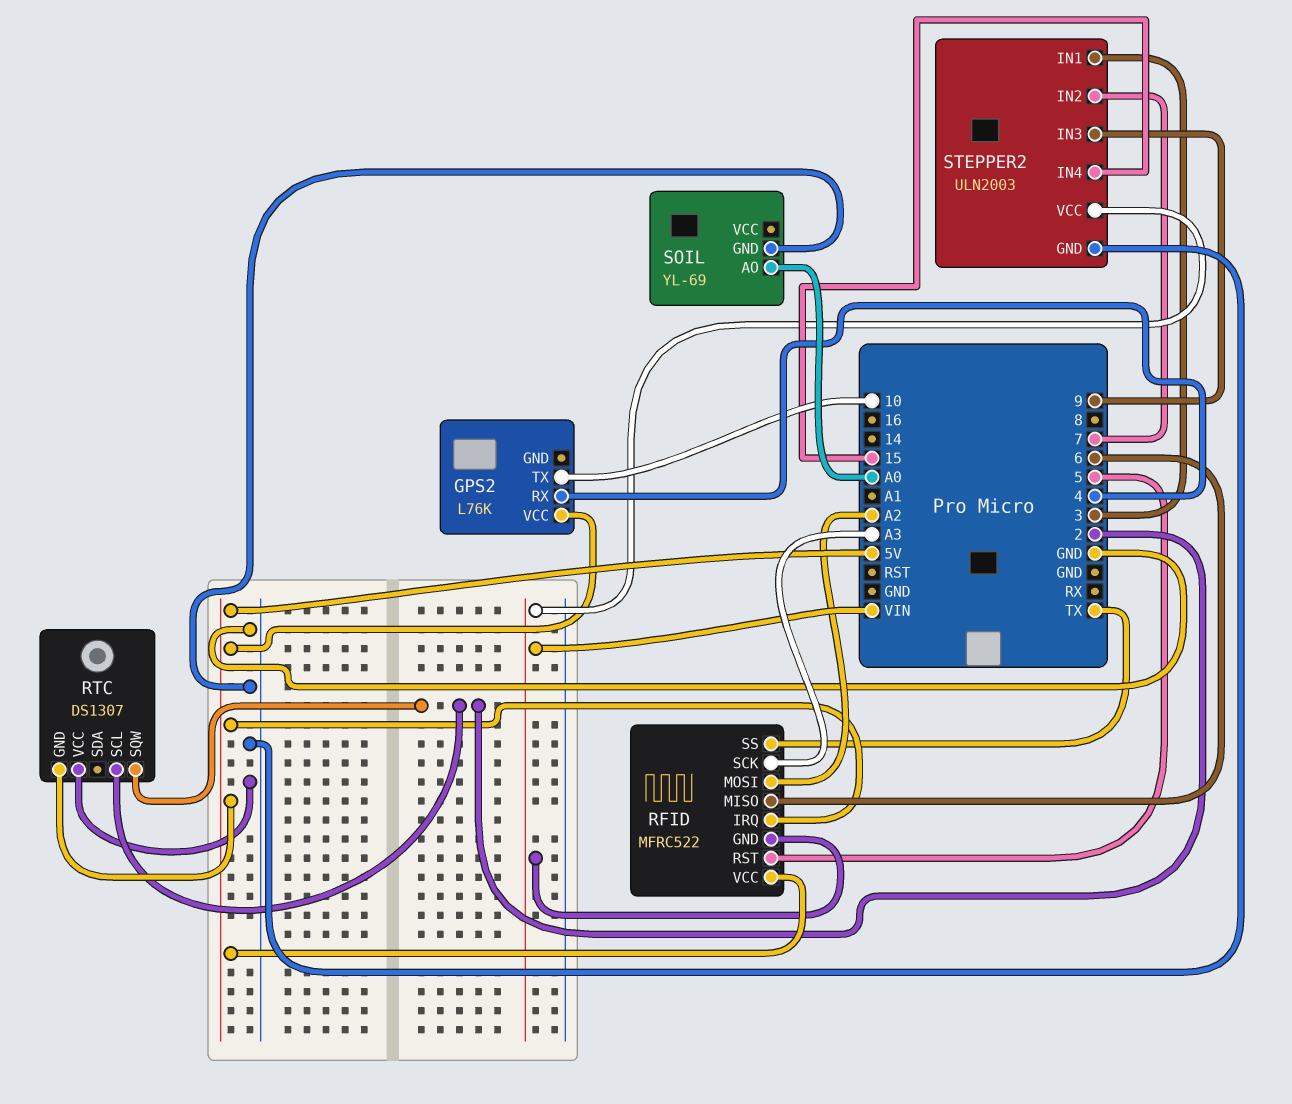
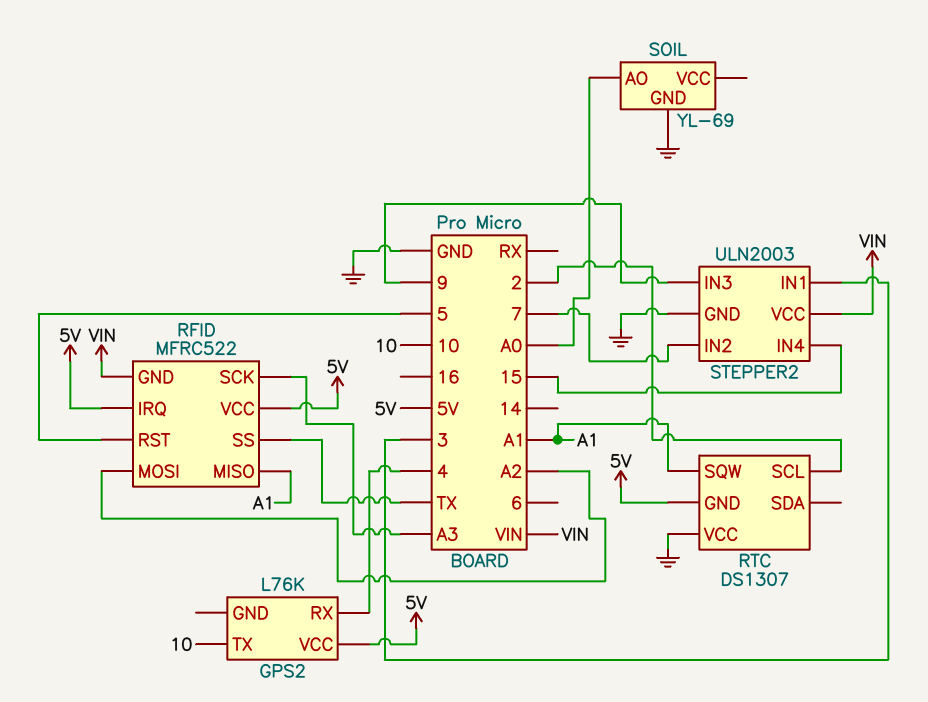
RFID pin MISO: 6 -> A1
RTC pin SQW: 2 -> A1

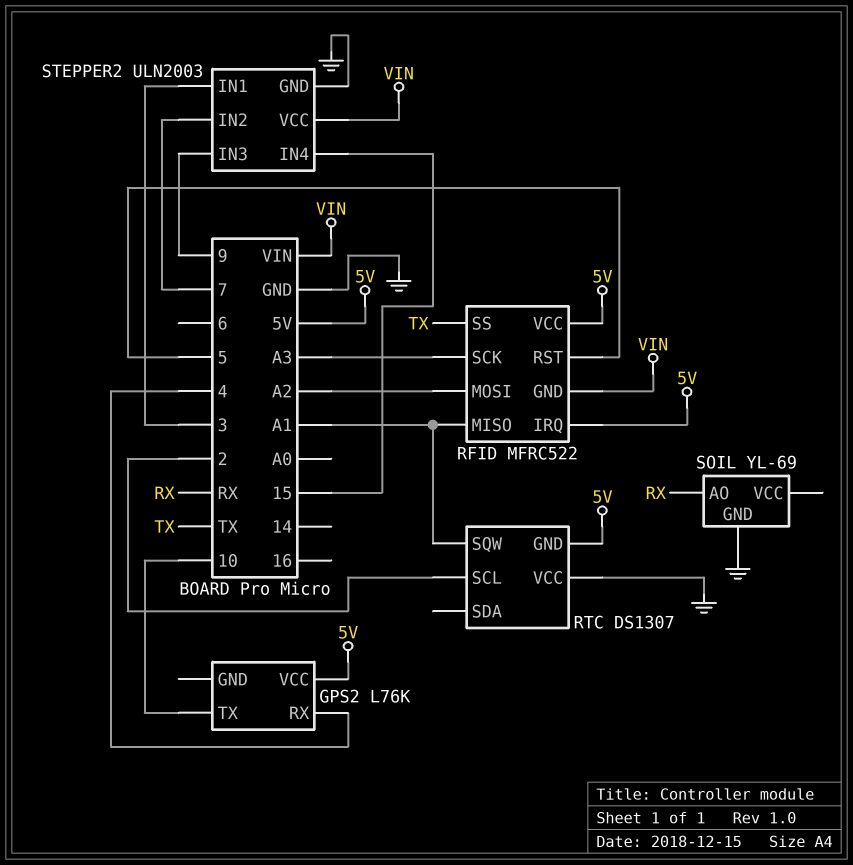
SOIL pin AO: A0 -> RX

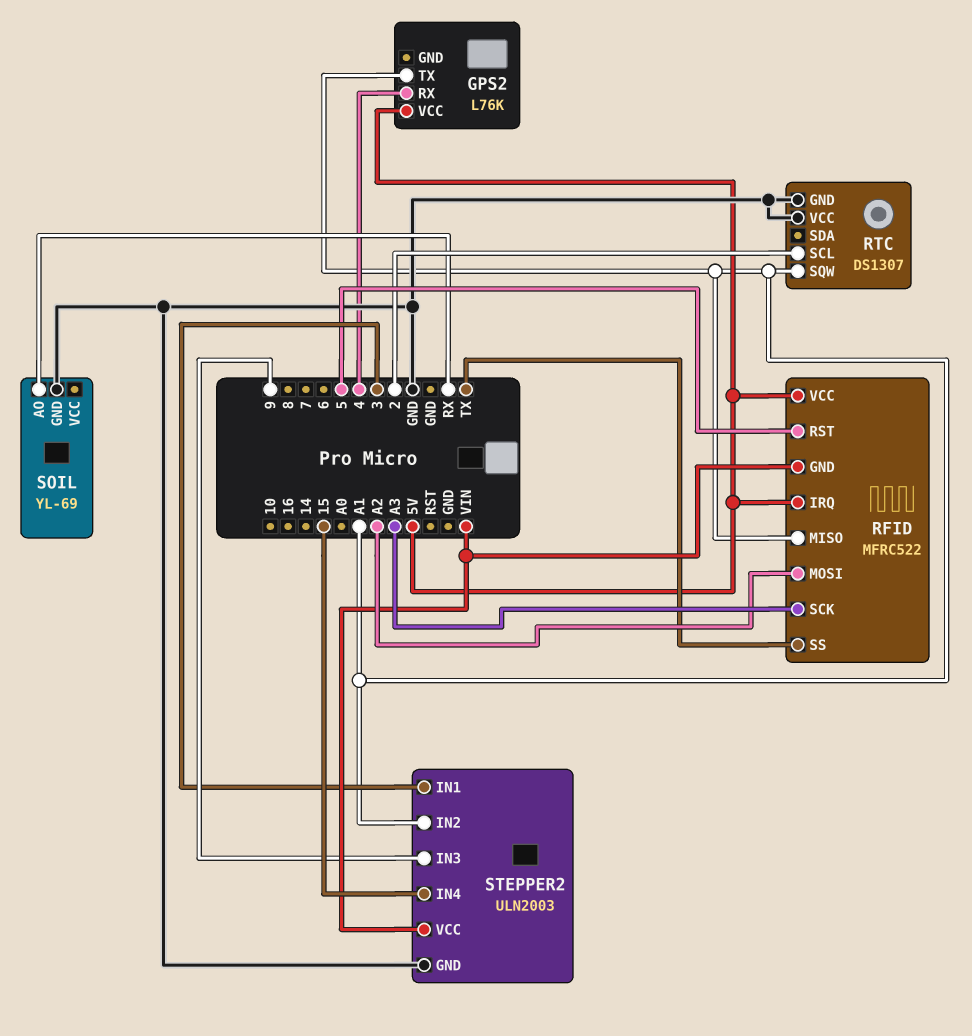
GPS2 pin TX: 10 -> A1
RTC pin GND: 5V -> GND
STEPPER2 pin IN2: 7 -> A1

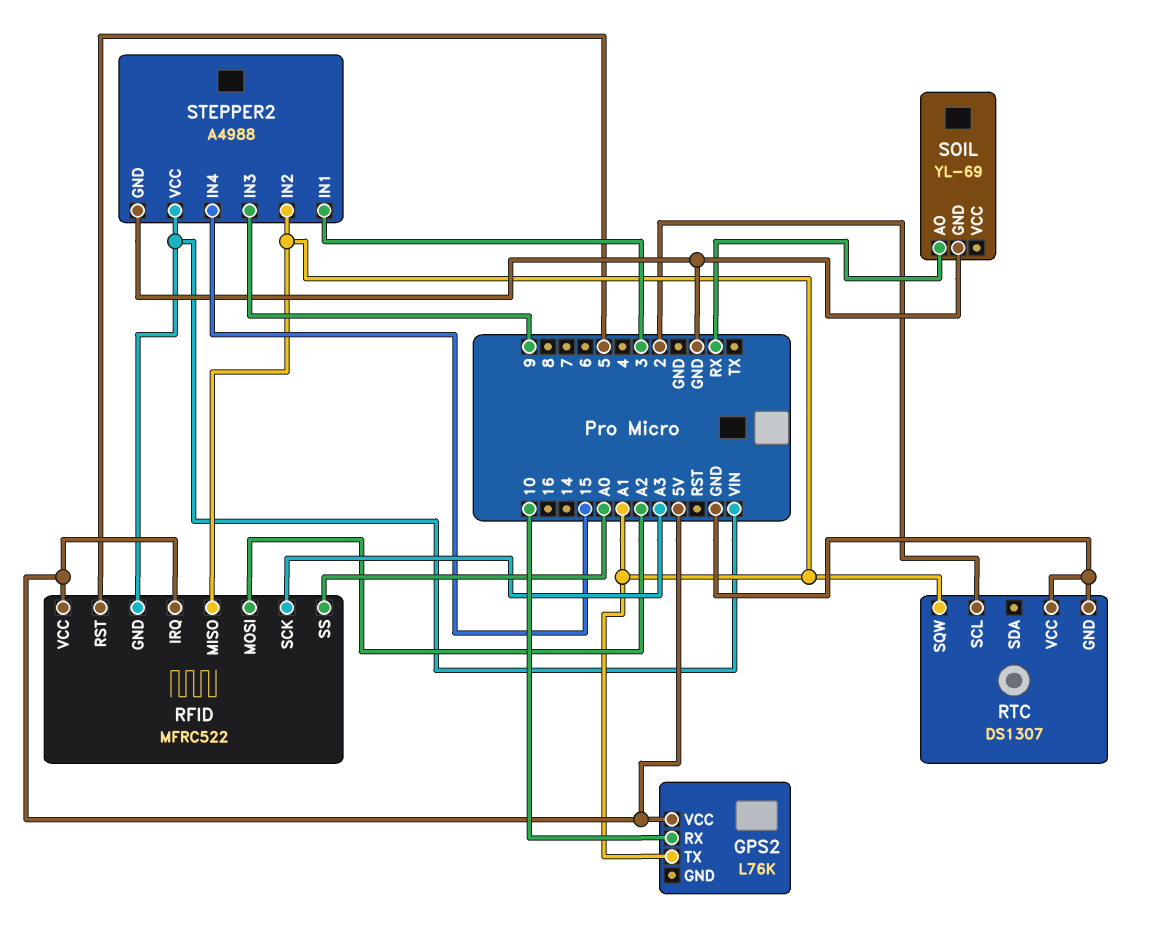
GPS2 pin RX: 4 -> 10
RFID pin SS: TX -> A0
STEPPER2: ULN2003 -> A4988

